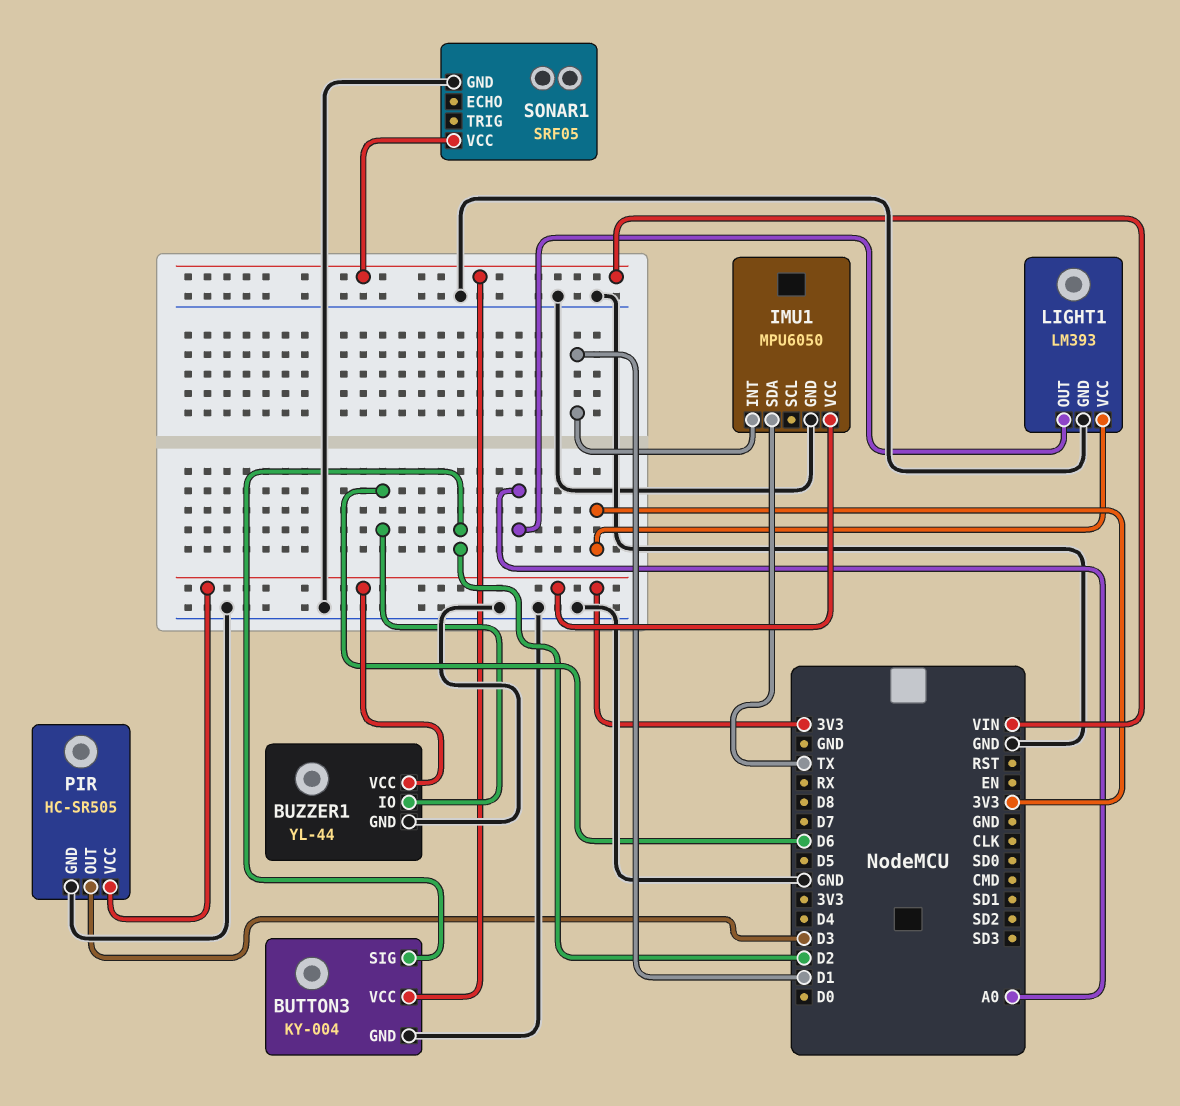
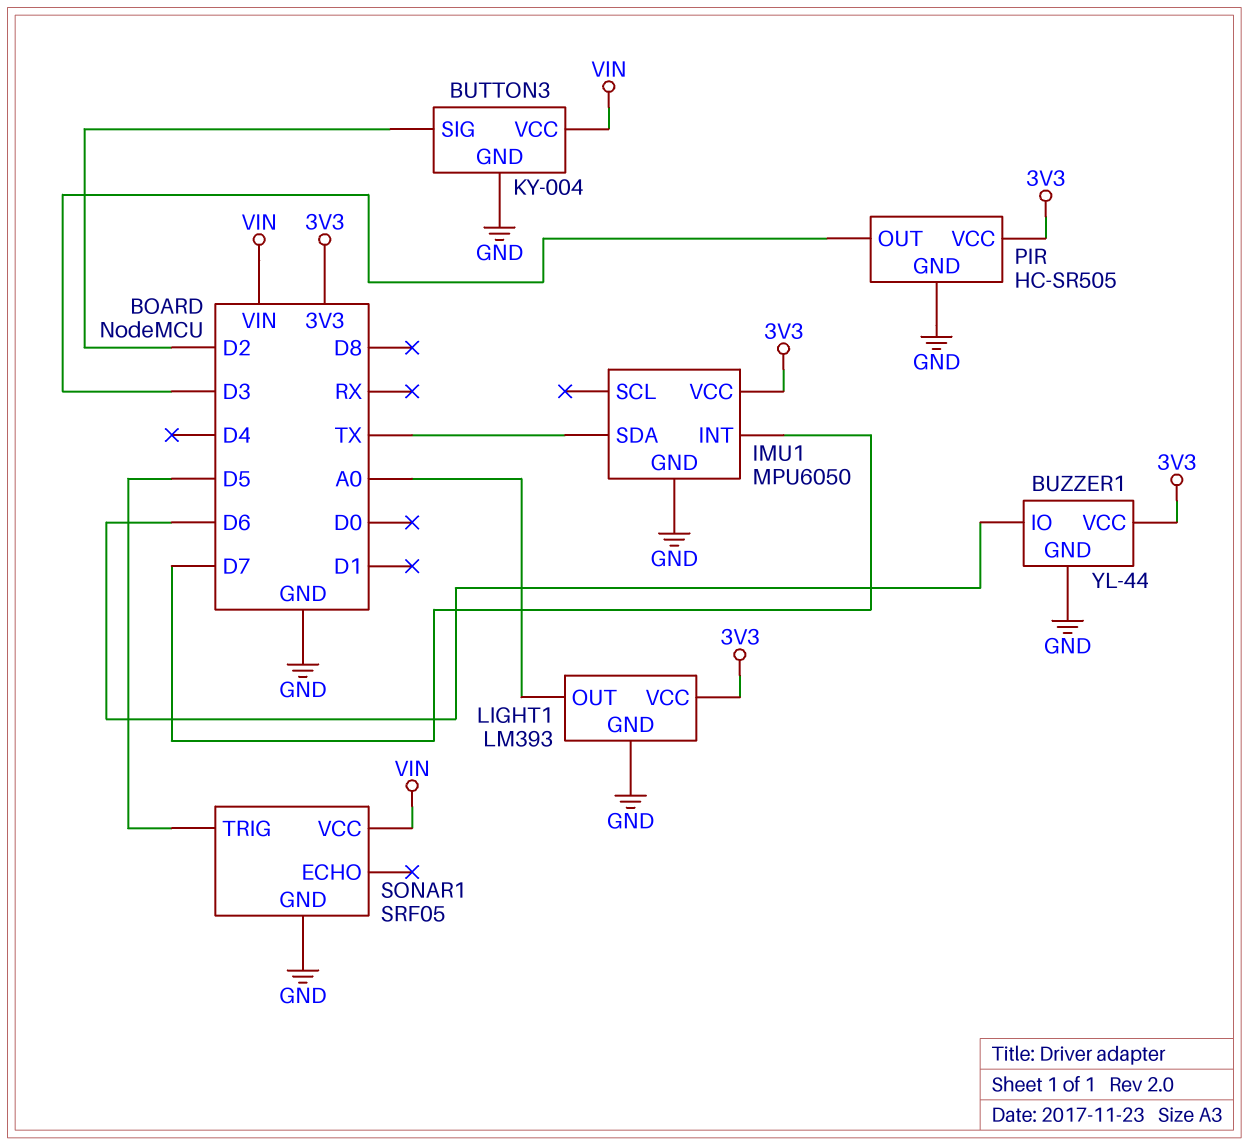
IMU1 pin INT: D1 -> D7
SONAR1 pin TRIG: none -> D5

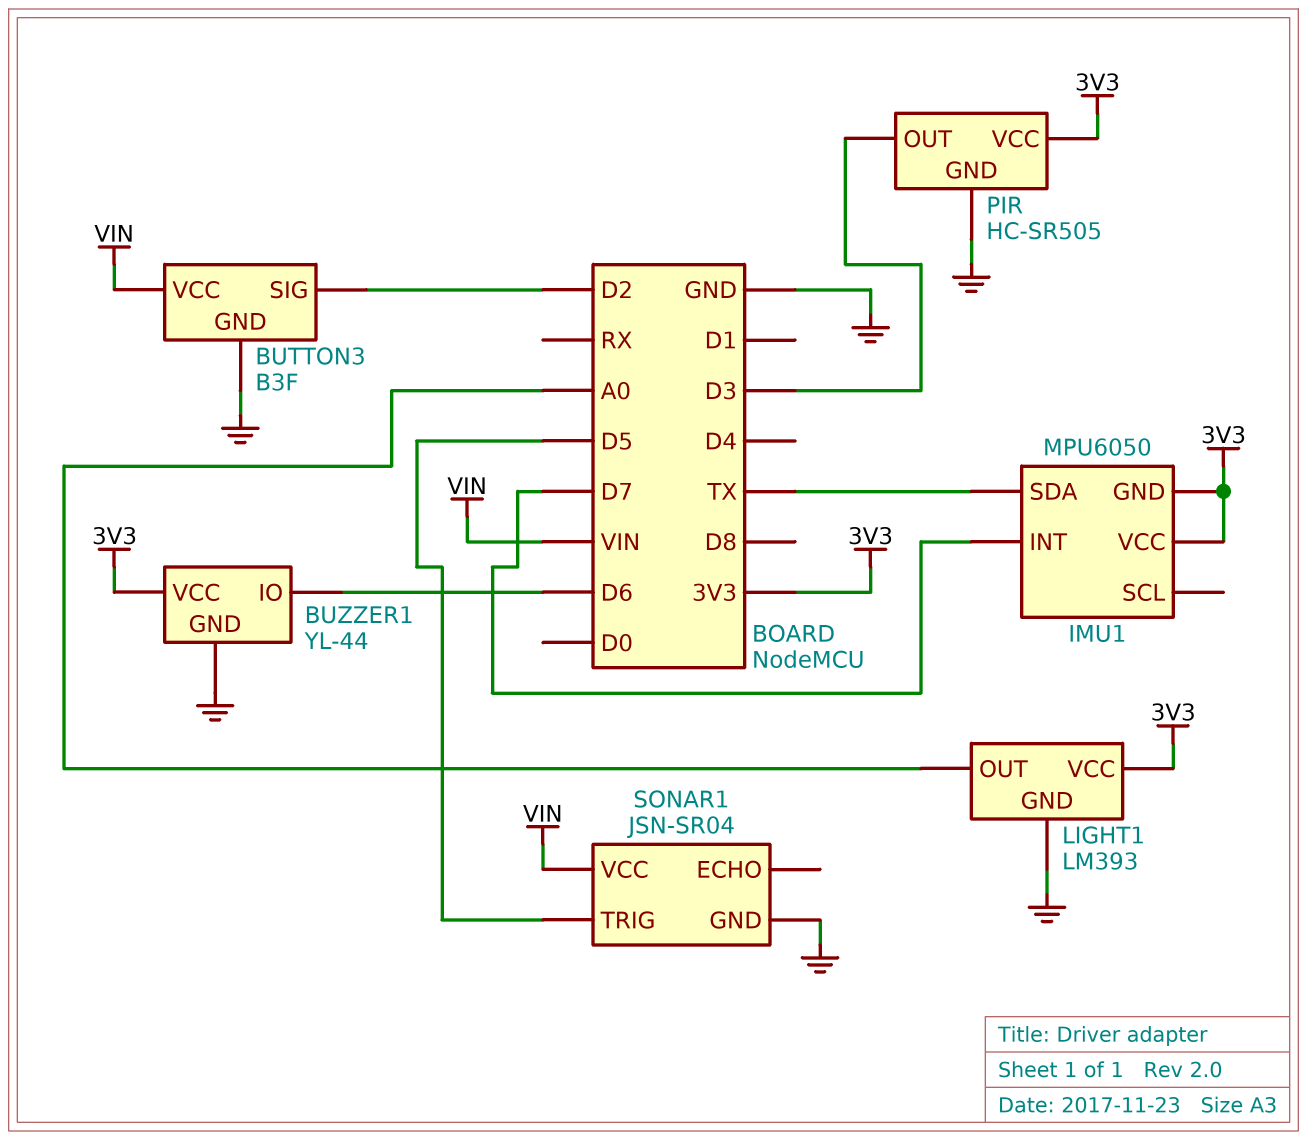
BUTTON3: KY-004 -> B3F
IMU1 pin GND: GND -> 3V3
SONAR1: SRF05 -> JSN-SR04

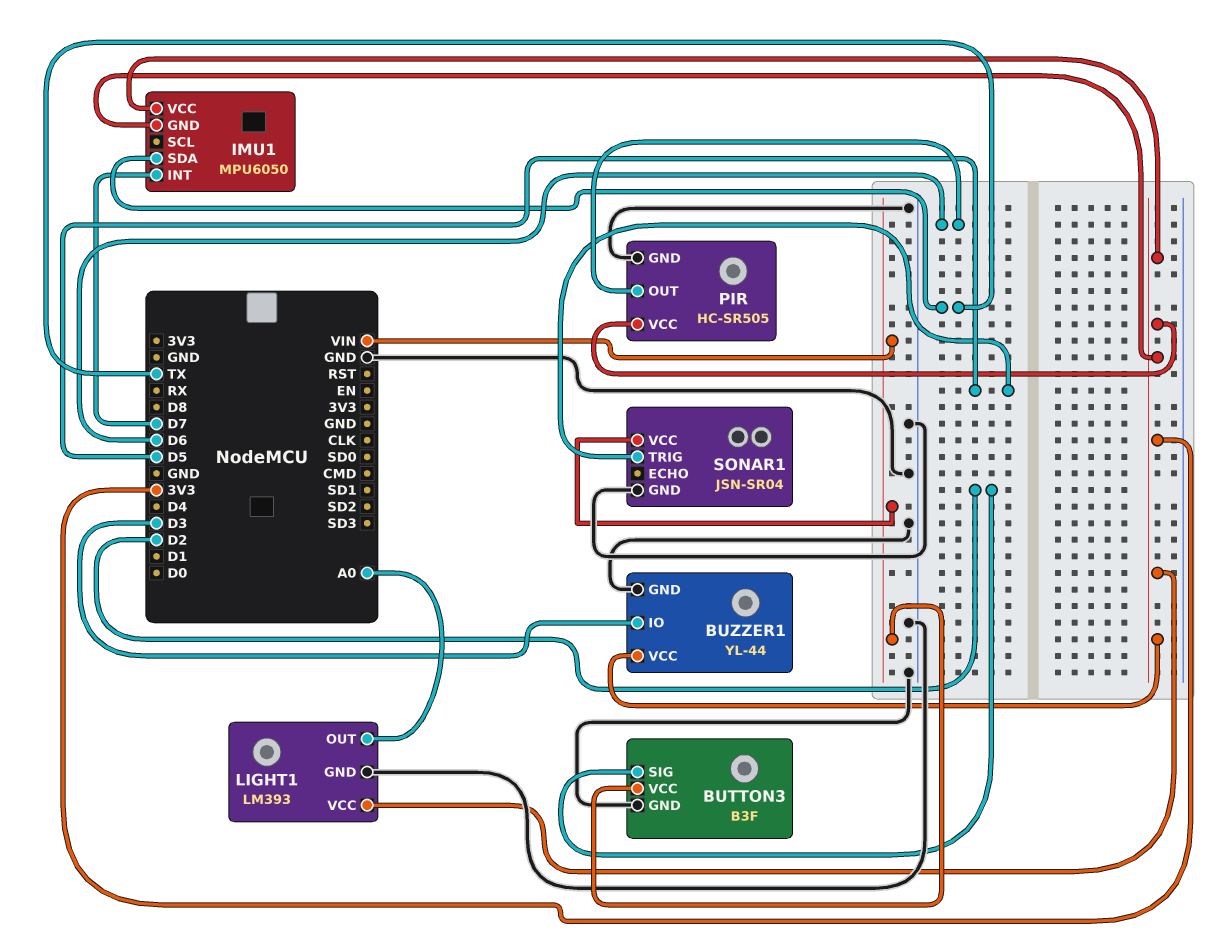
BUZZER1 pin IO: D6 -> D3
PIR pin OUT: D3 -> D6

